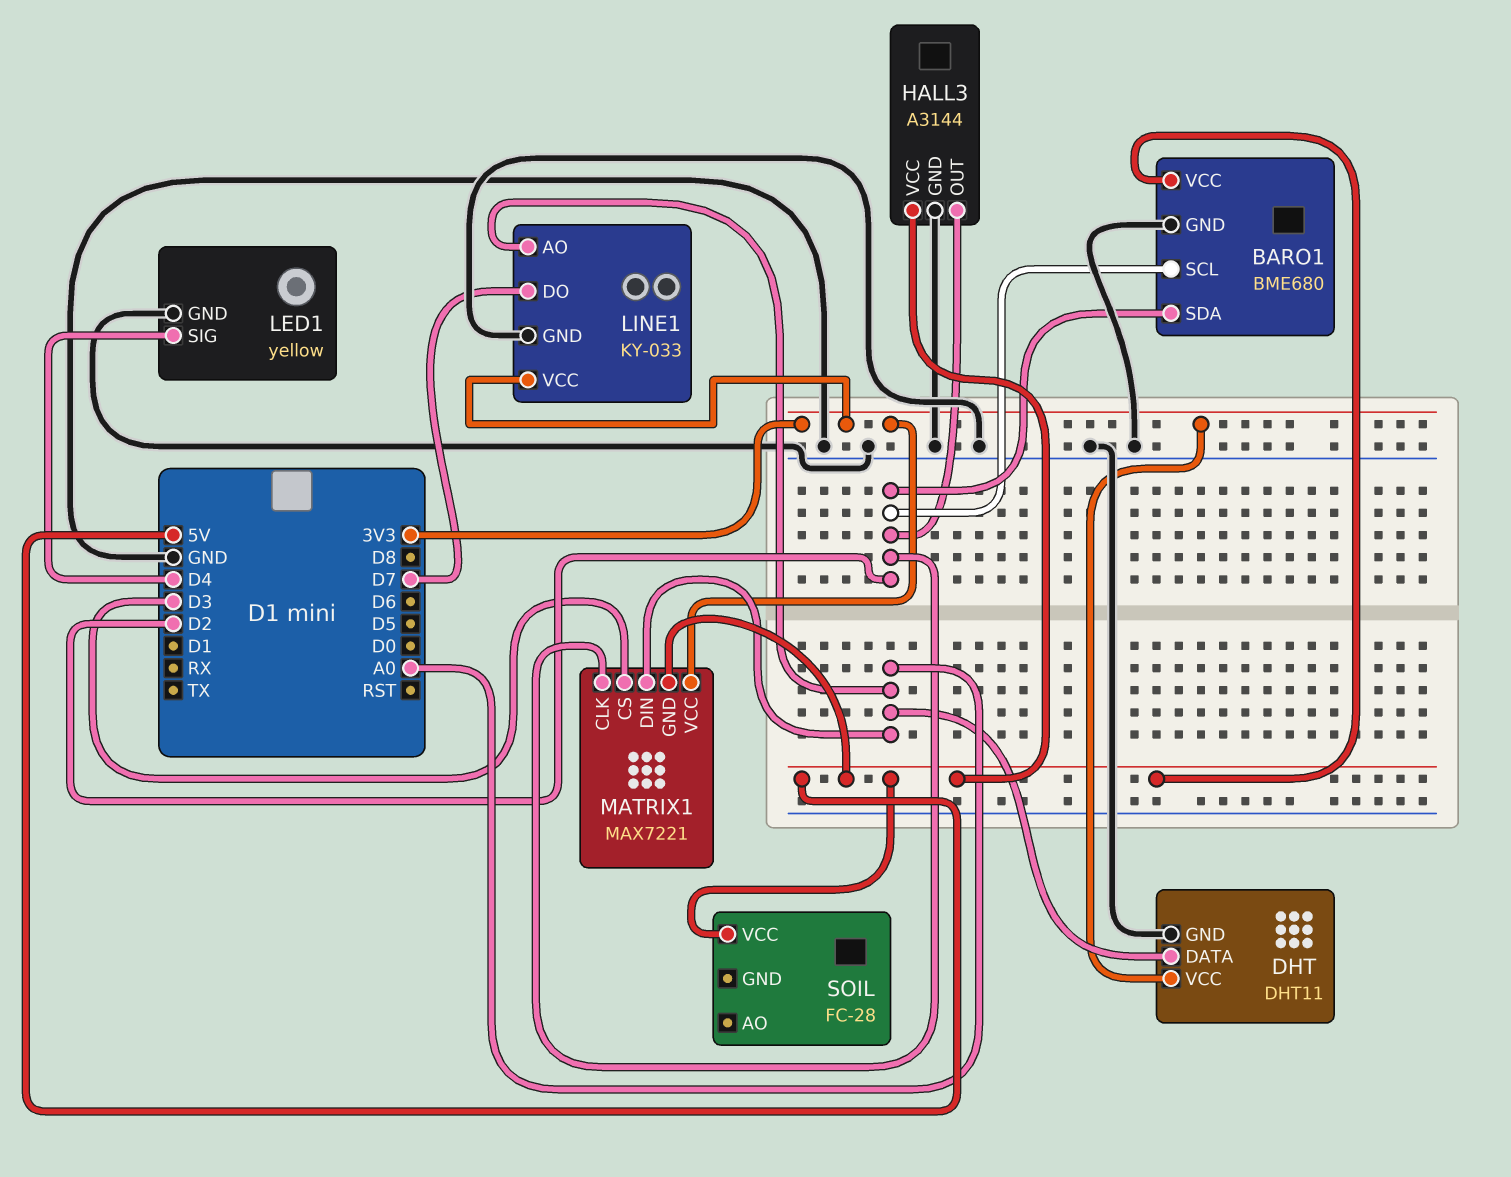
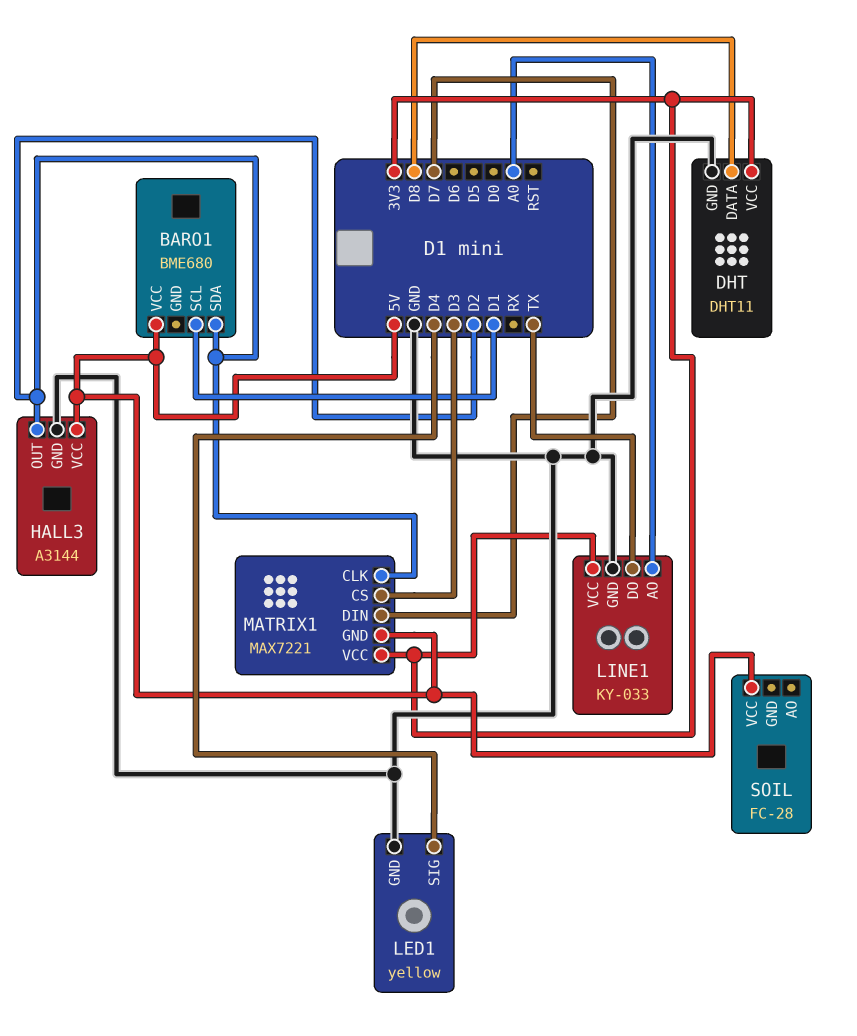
BARO1 pin GND: GND -> none
BARO1 pin SCL: D2 -> D1
DHT pin DATA: A0 -> D8
LINE1 pin DO: D7 -> TX
MATRIX1 pin DIN: A0 -> D7

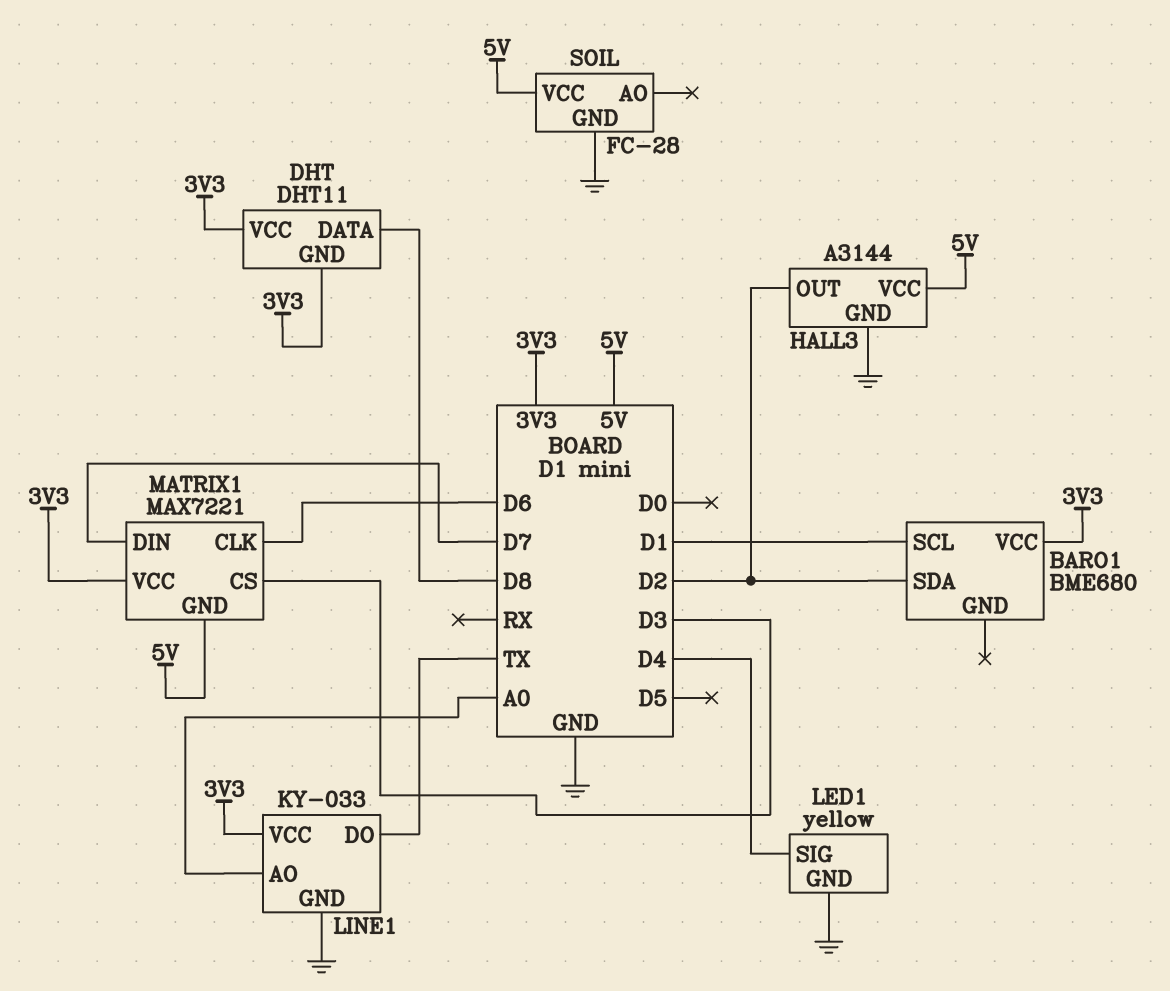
BARO1 pin VCC: 5V -> 3V3
DHT pin GND: GND -> 3V3
MATRIX1 pin CLK: D2 -> D6
SOIL pin GND: none -> GND

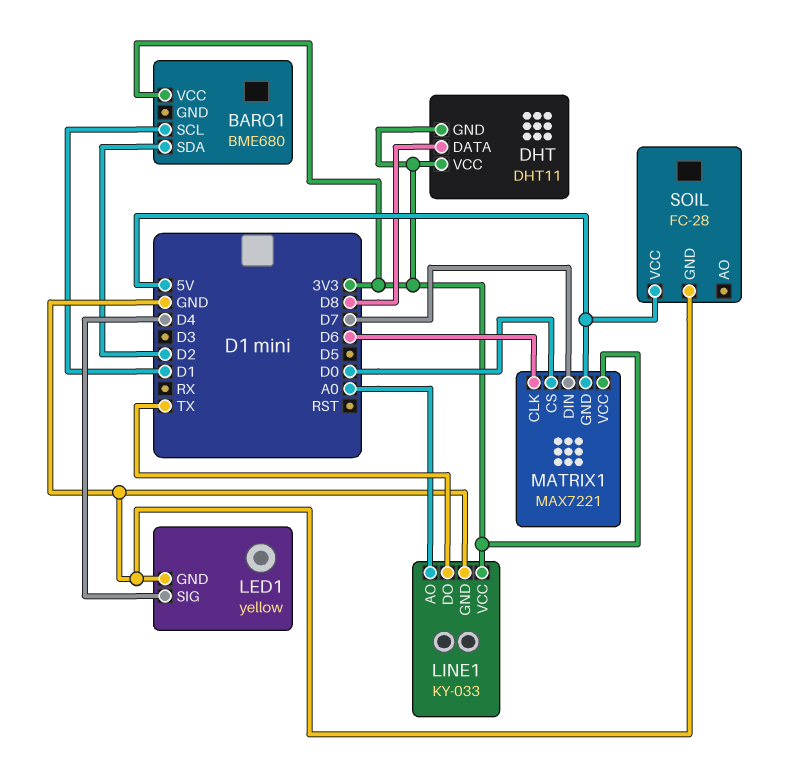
HALL3: A3144 -> none
HALL3 pin GND: GND -> none
HALL3 pin OUT: D2 -> none
HALL3 pin VCC: 5V -> none
MATRIX1 pin CS: D3 -> D0

